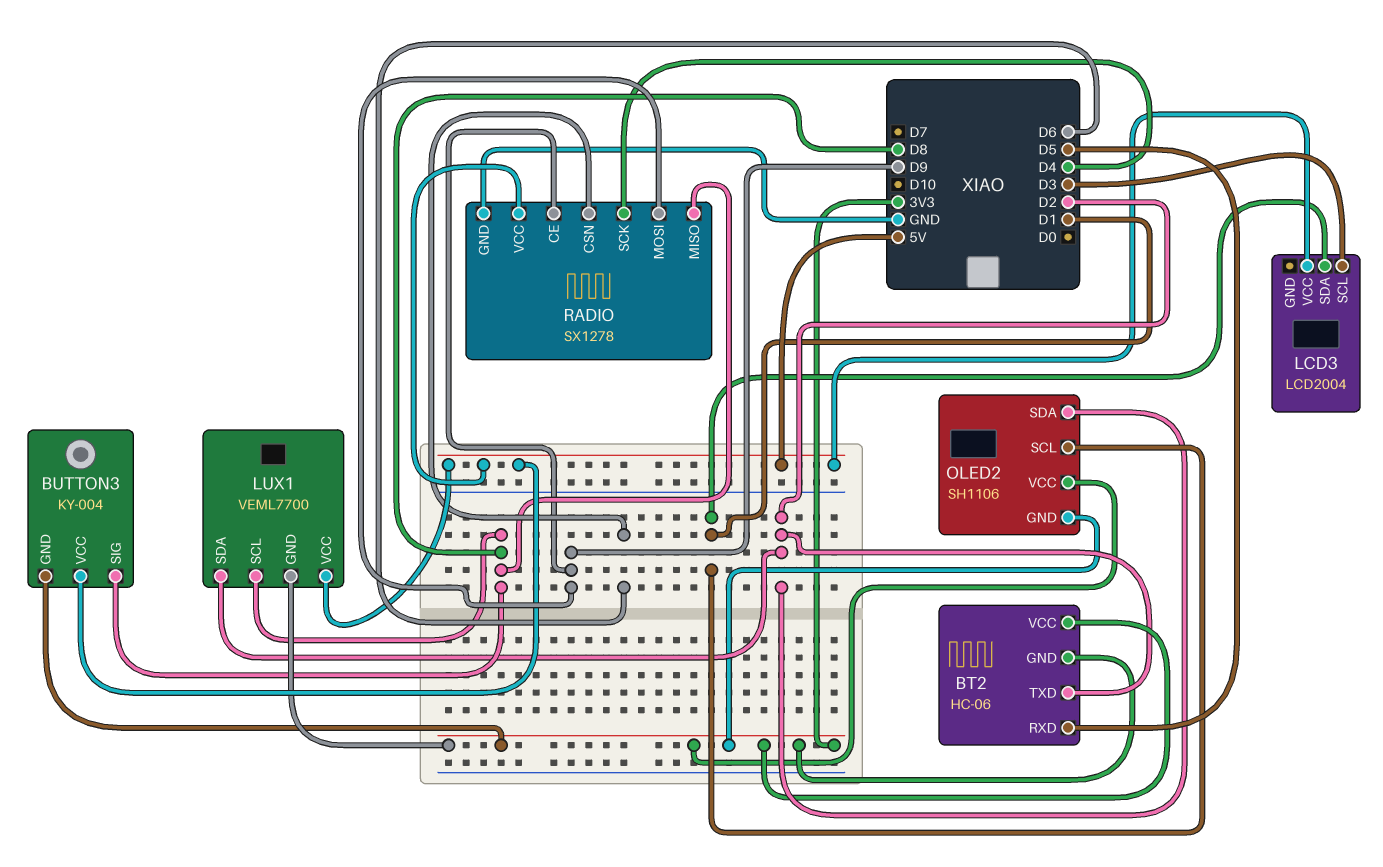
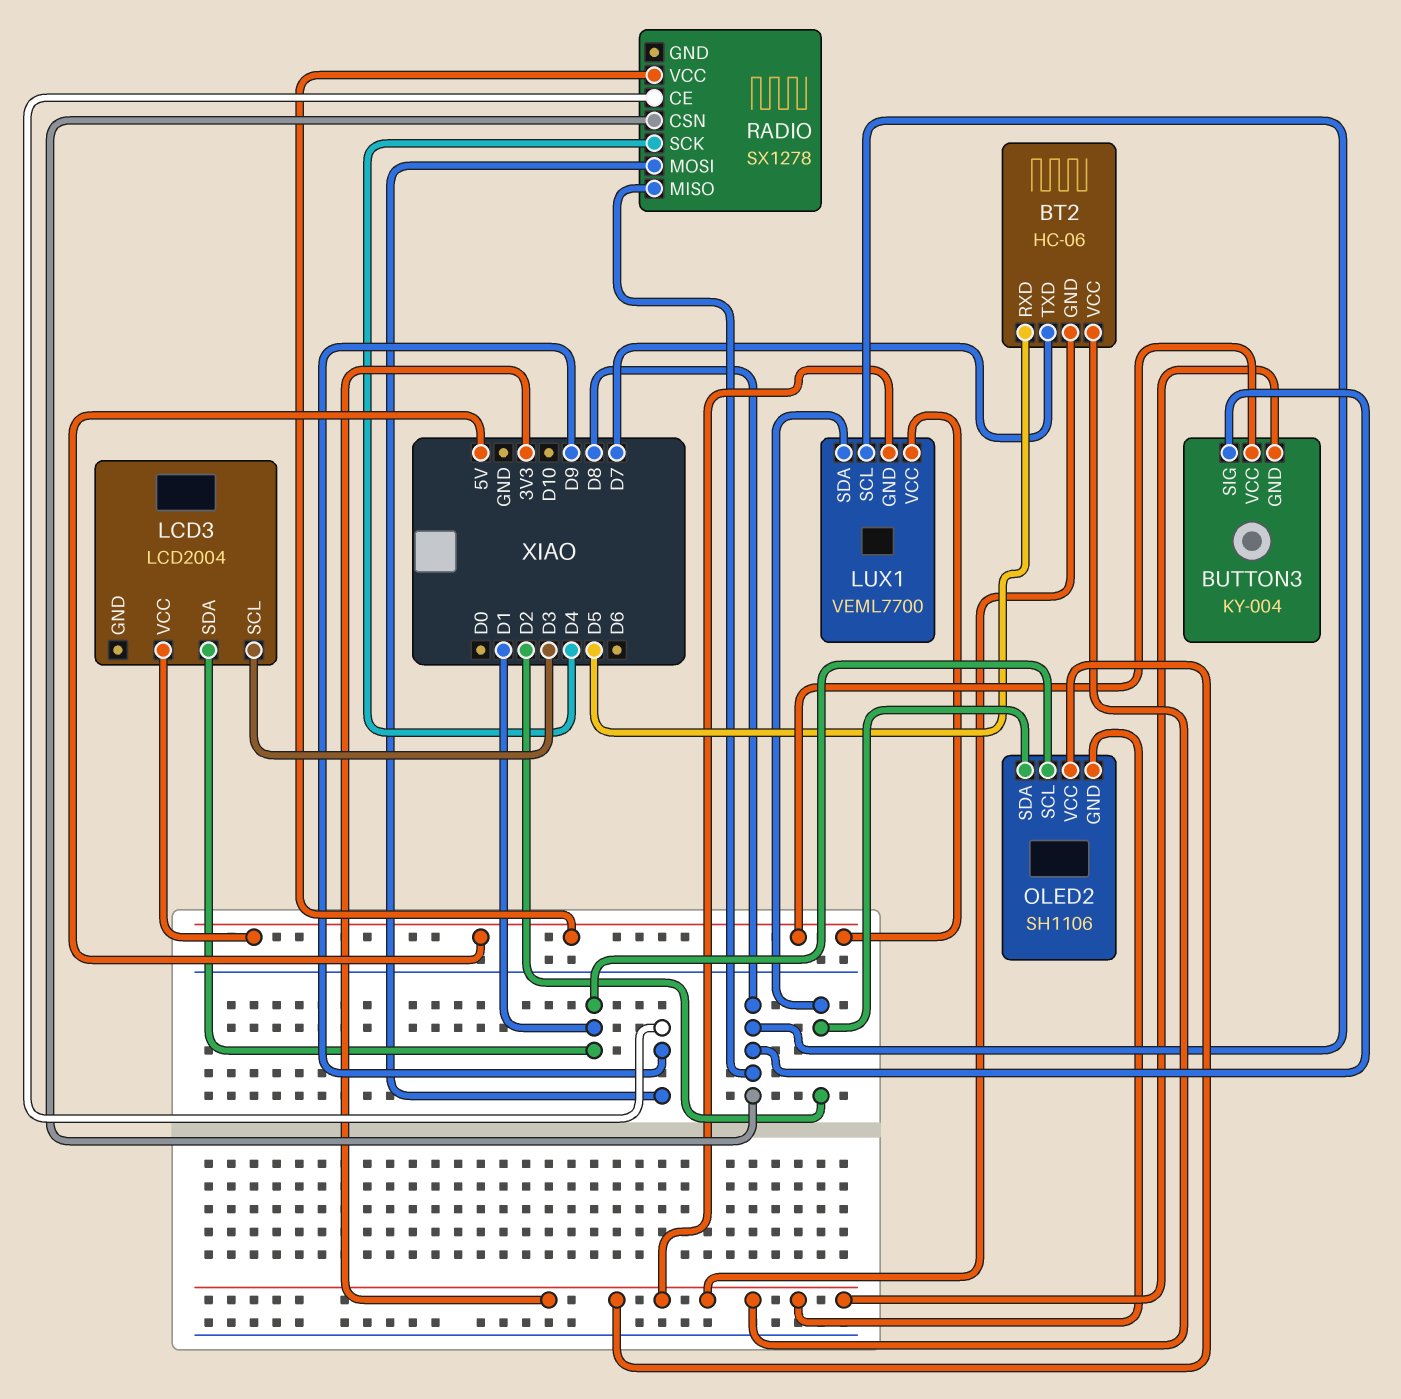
BT2 pin TXD: D2 -> D7
RADIO pin CSN: D6 -> D8
RADIO pin GND: GND -> none

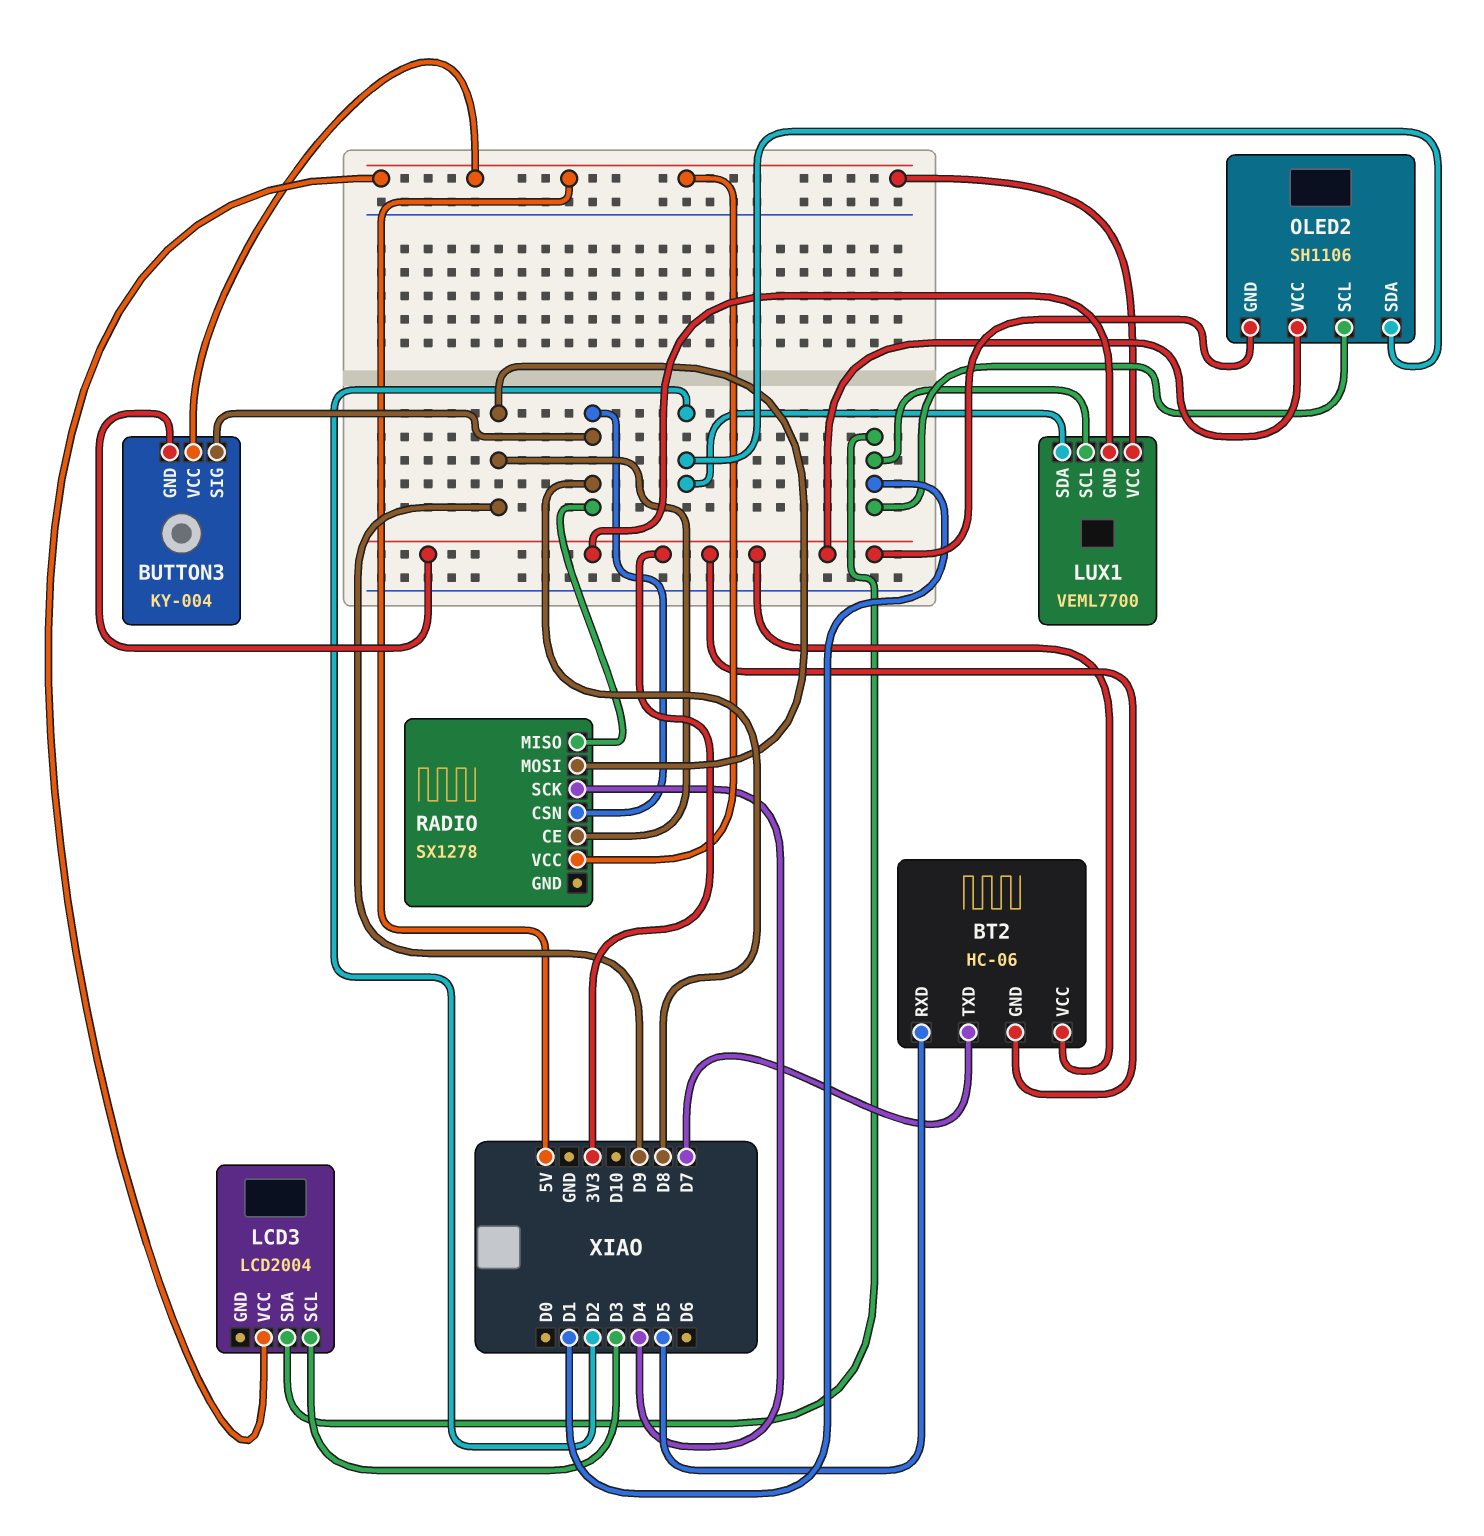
LUX1 pin SCL: D8 -> D1

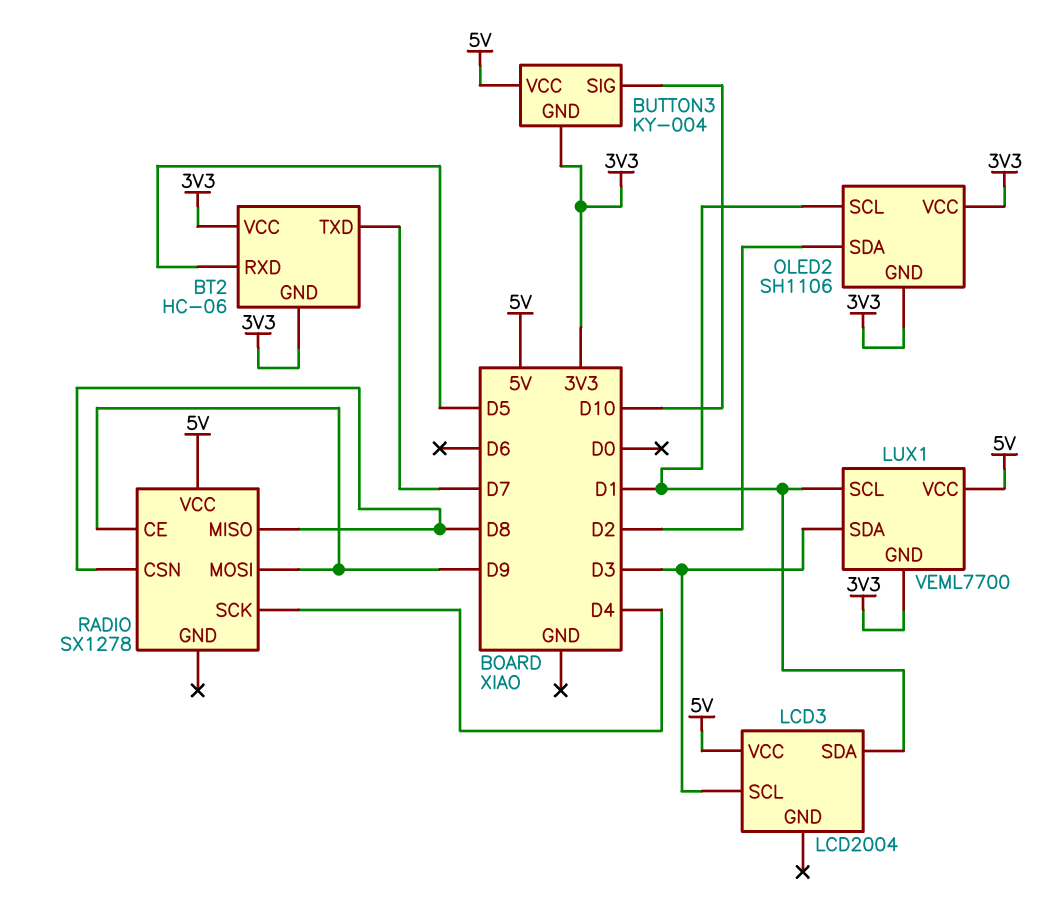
BUTTON3 pin SIG: D8 -> D10
LUX1 pin SDA: D2 -> D3

